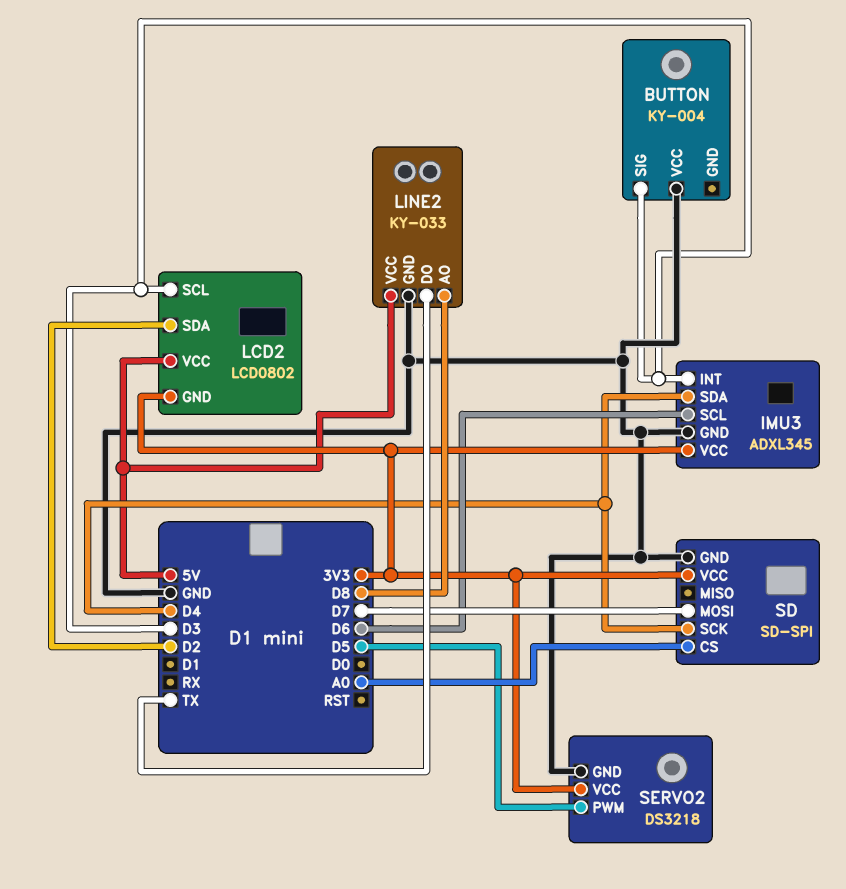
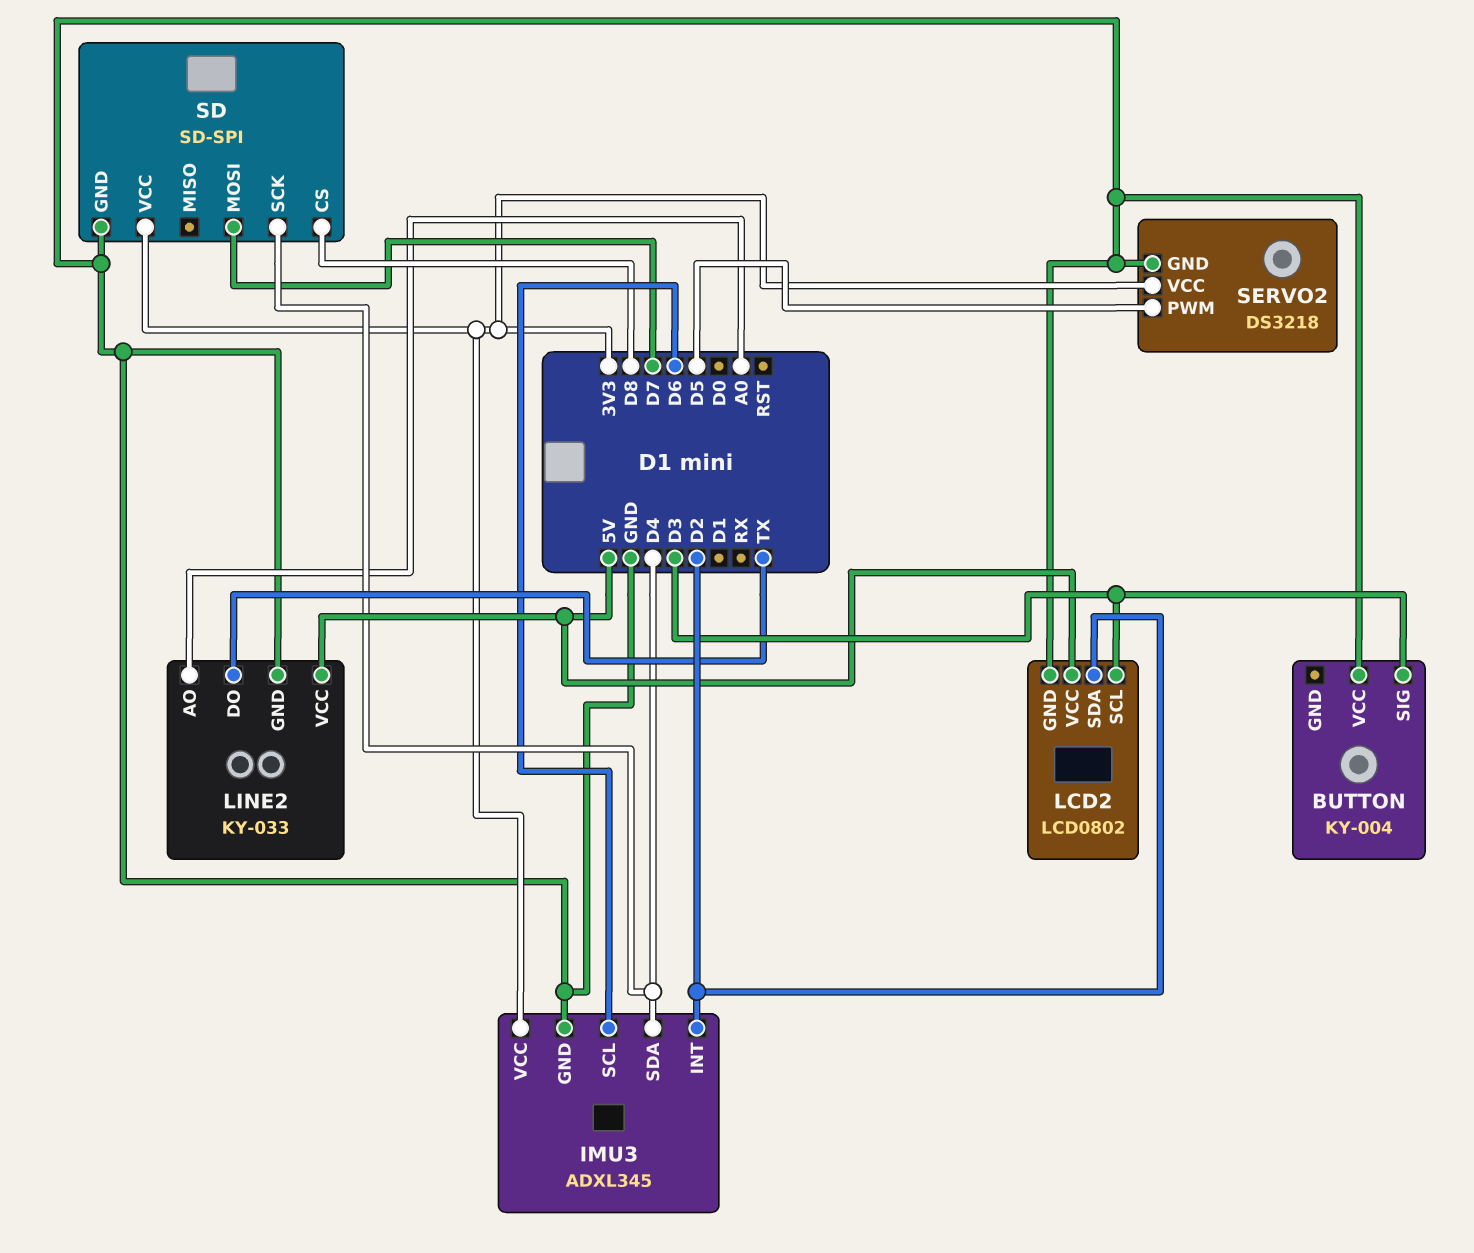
IMU3 pin INT: D3 -> D2
LCD2 pin GND: 3V3 -> GND
LINE2 pin AO: D8 -> A0
SD pin CS: A0 -> D8

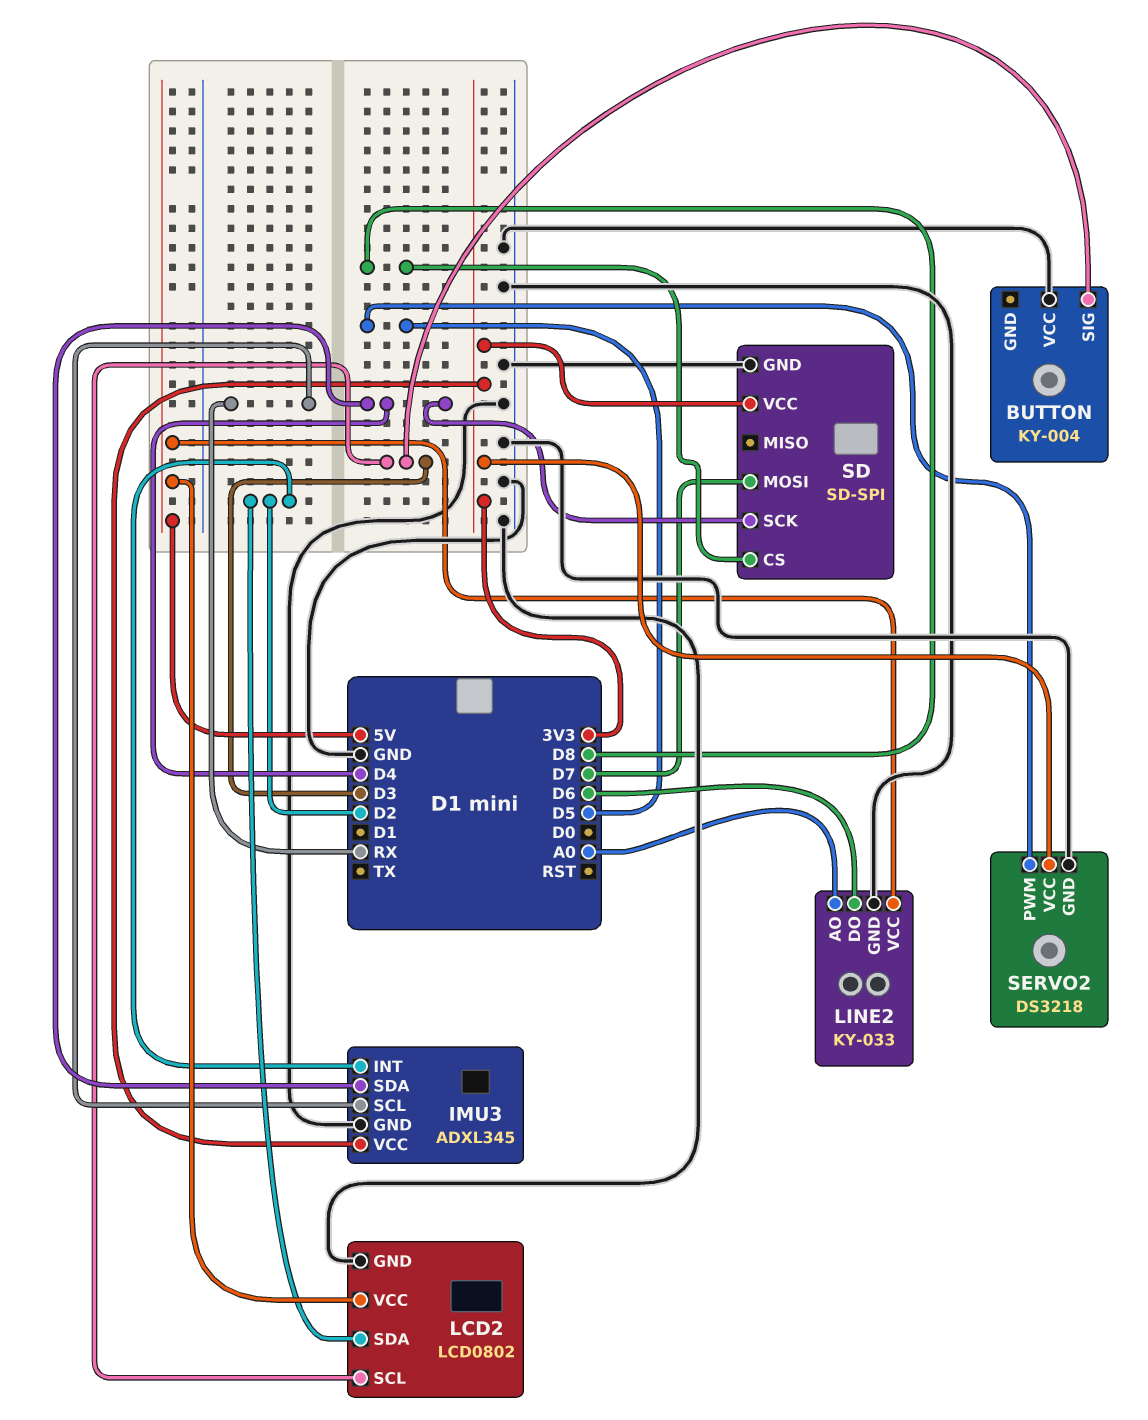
IMU3 pin SCL: D6 -> RX
LINE2 pin DO: TX -> D6

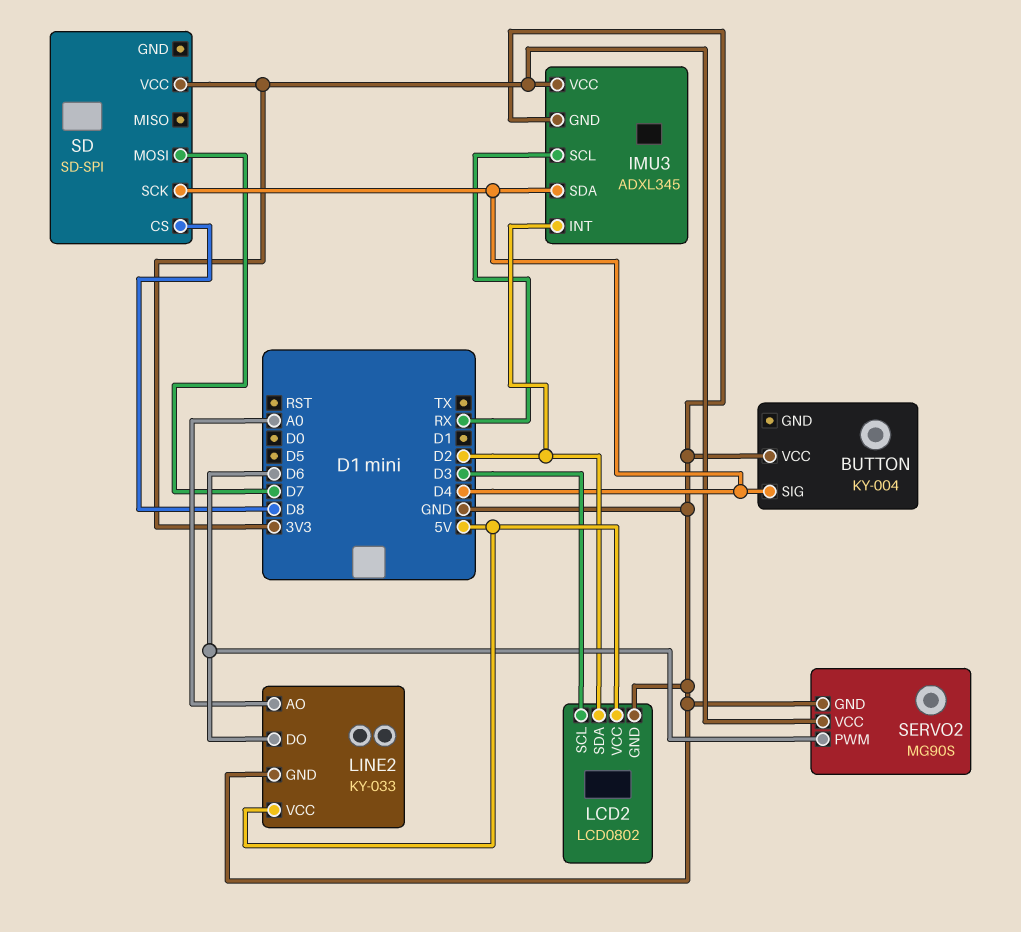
BUTTON pin SIG: D3 -> D4
SD pin GND: GND -> none
SERVO2: DS3218 -> MG90S
SERVO2 pin PWM: D5 -> D6

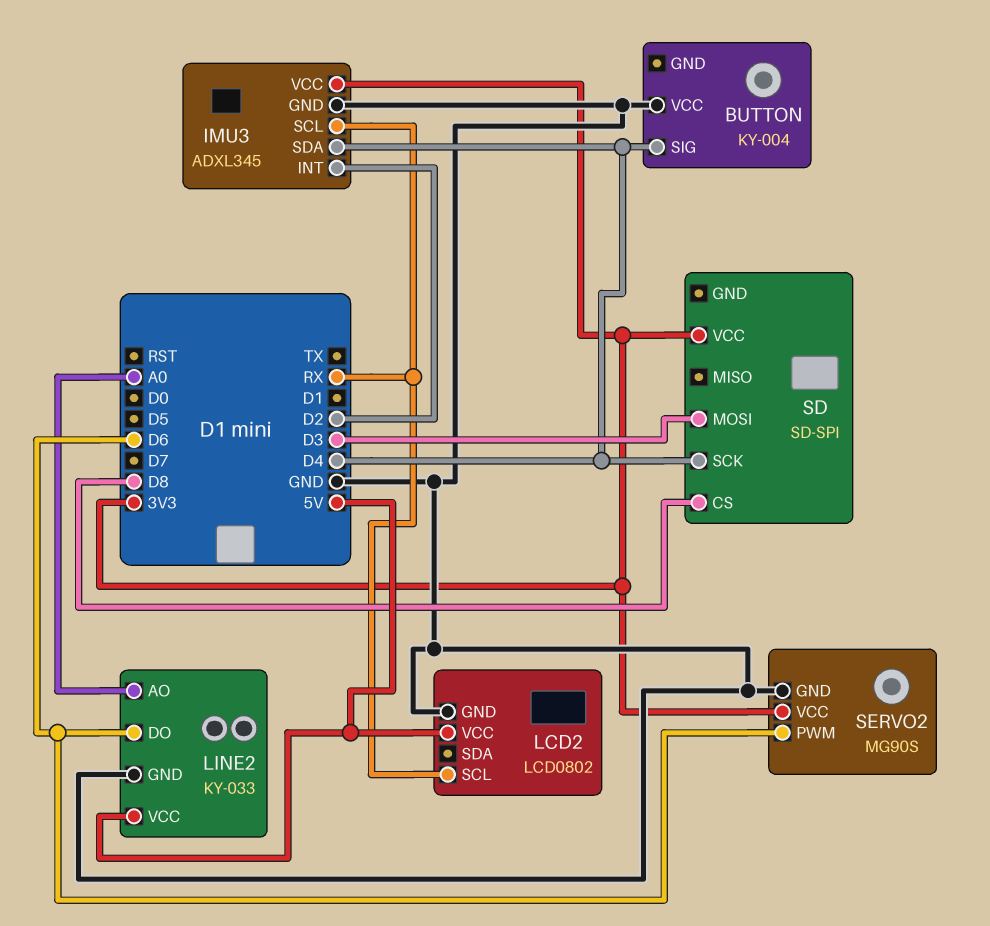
LCD2 pin SCL: D3 -> RX
LCD2 pin SDA: D2 -> none
SD pin MOSI: D7 -> D3

